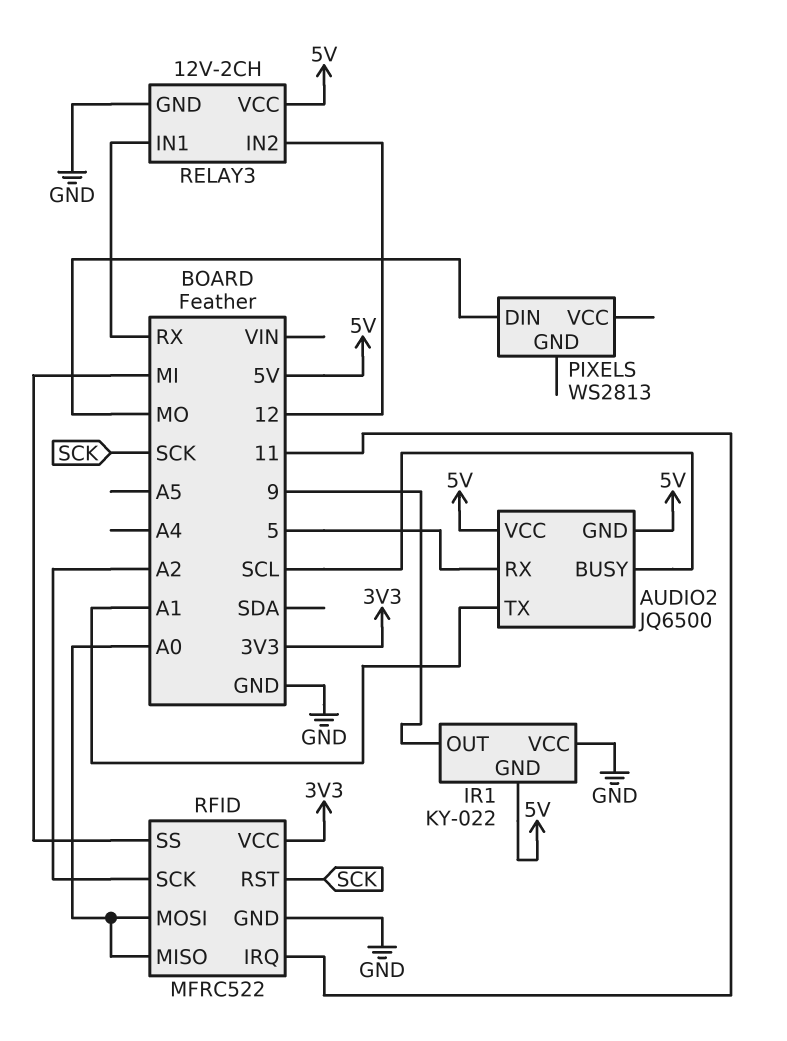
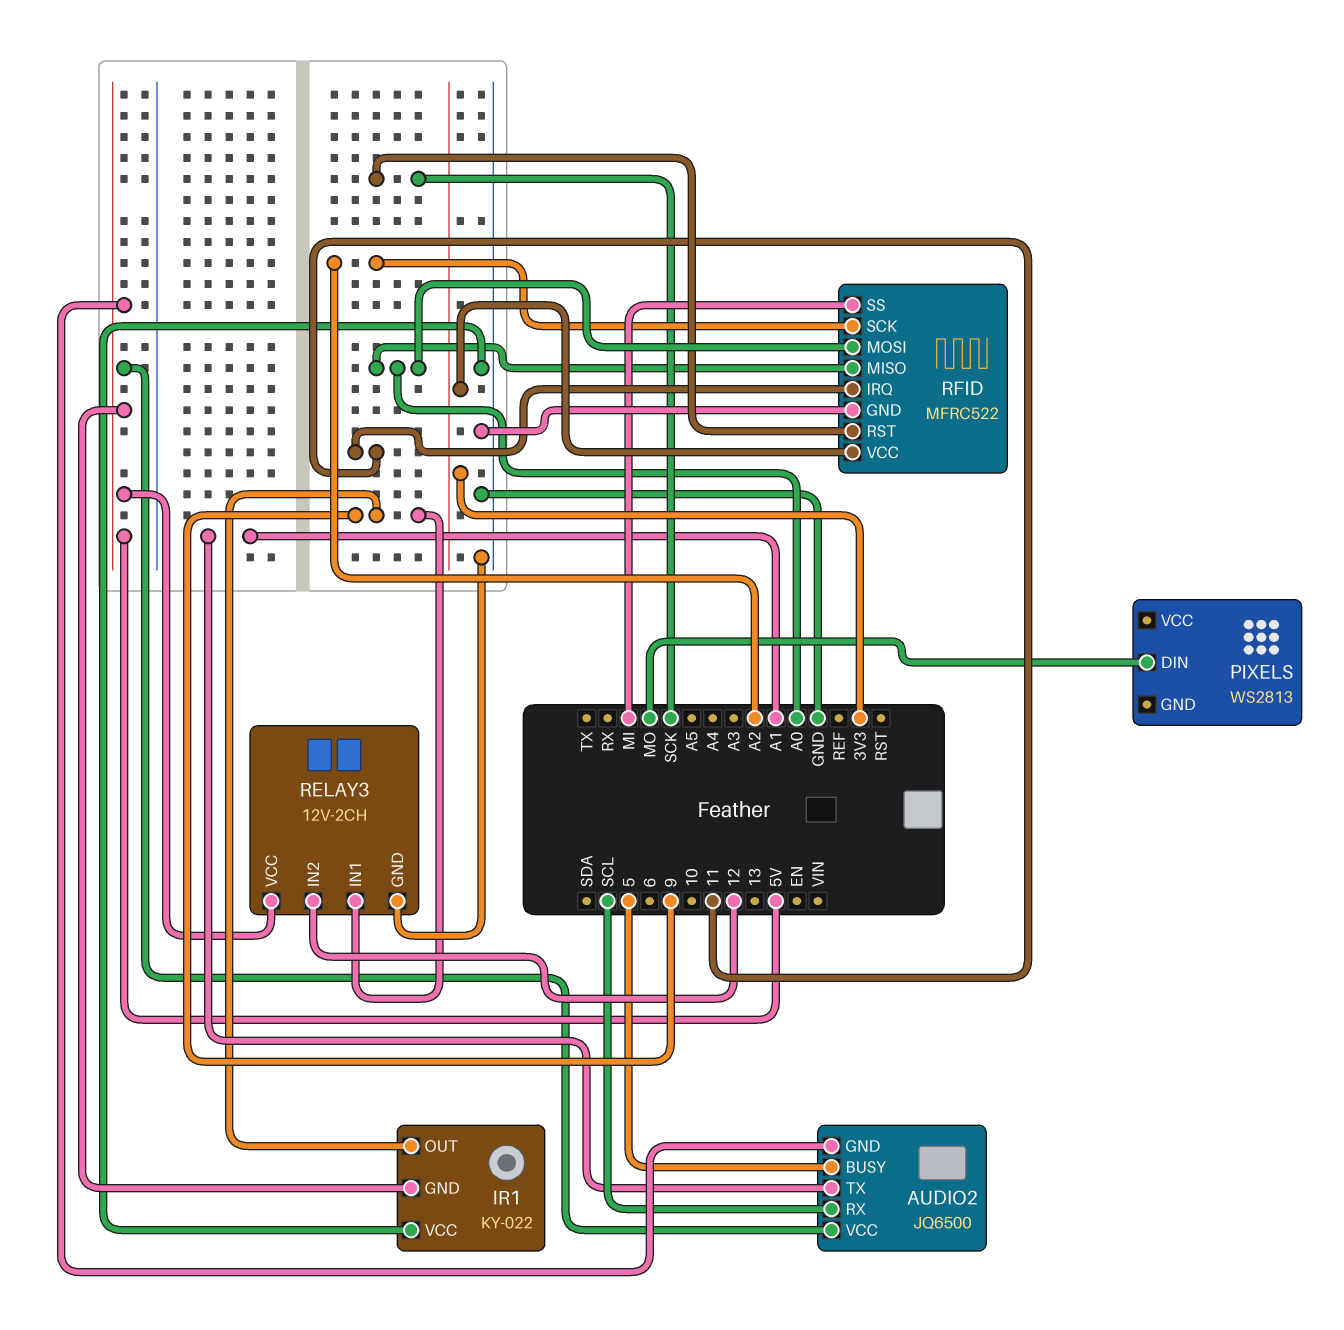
AUDIO2 pin BUSY: SCL -> 5
AUDIO2 pin RX: 5 -> SCL
RELAY3 pin IN1: RX -> 9

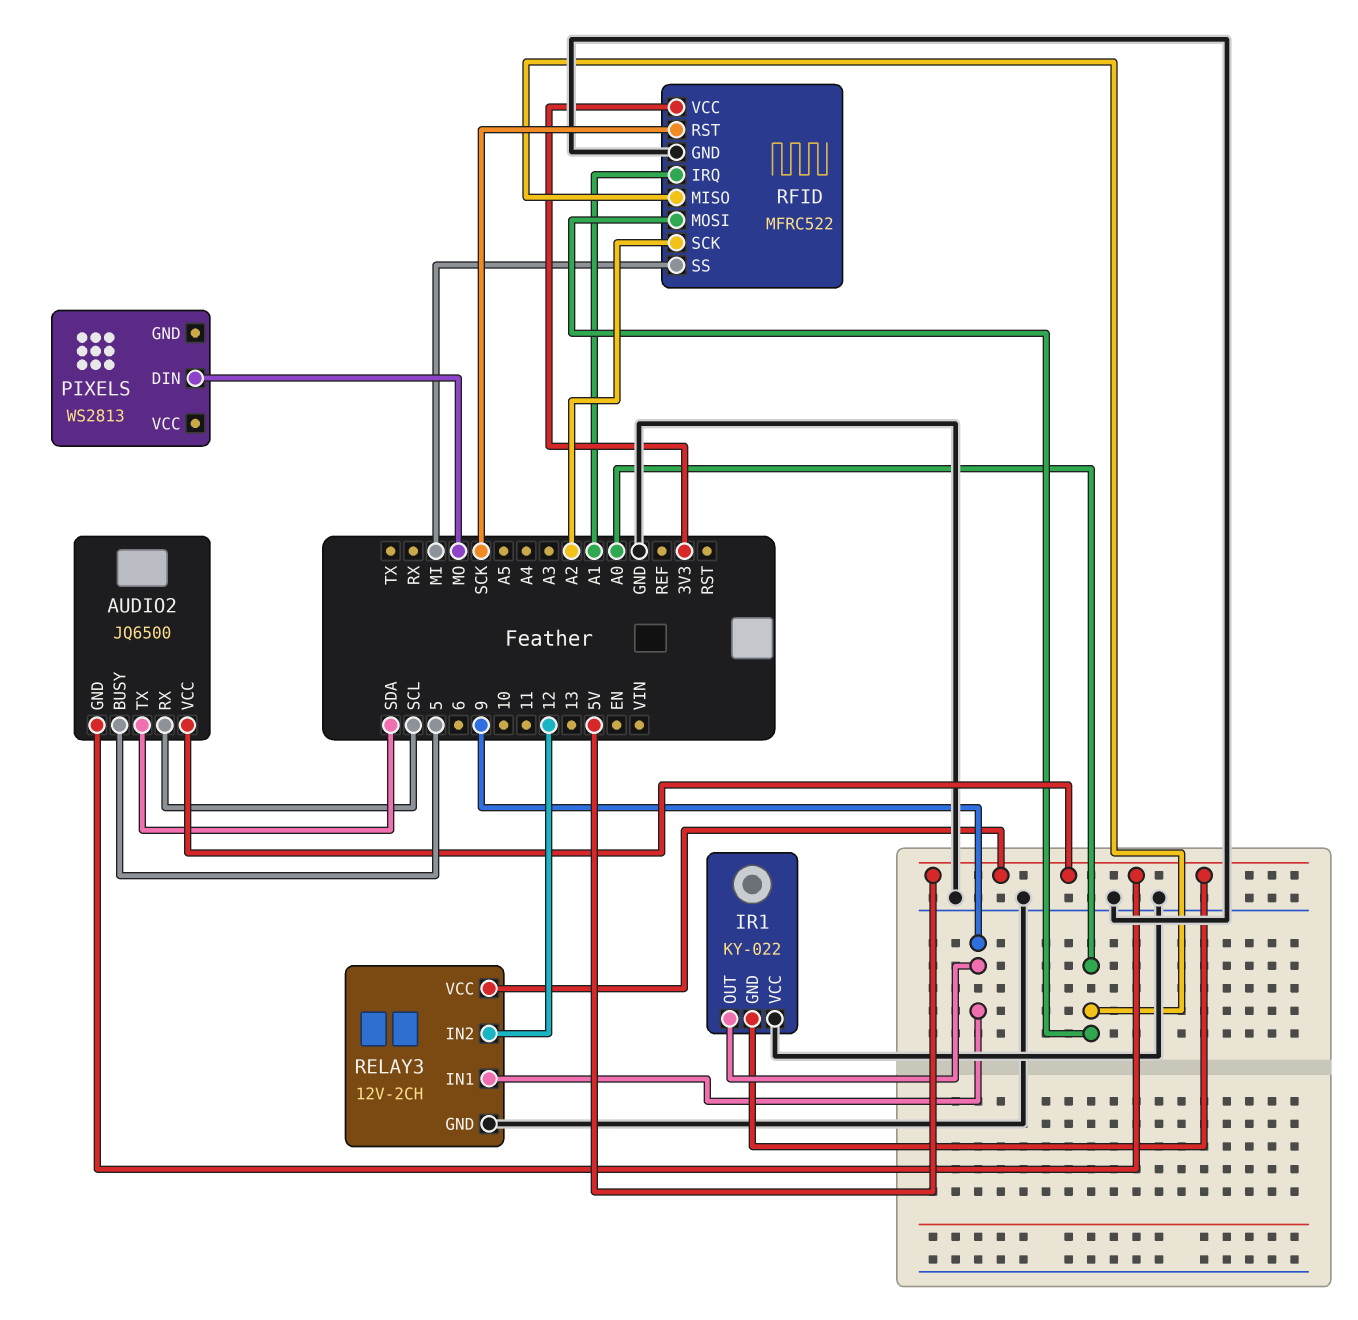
AUDIO2 pin TX: A1 -> SDA
RFID pin IRQ: 11 -> A1

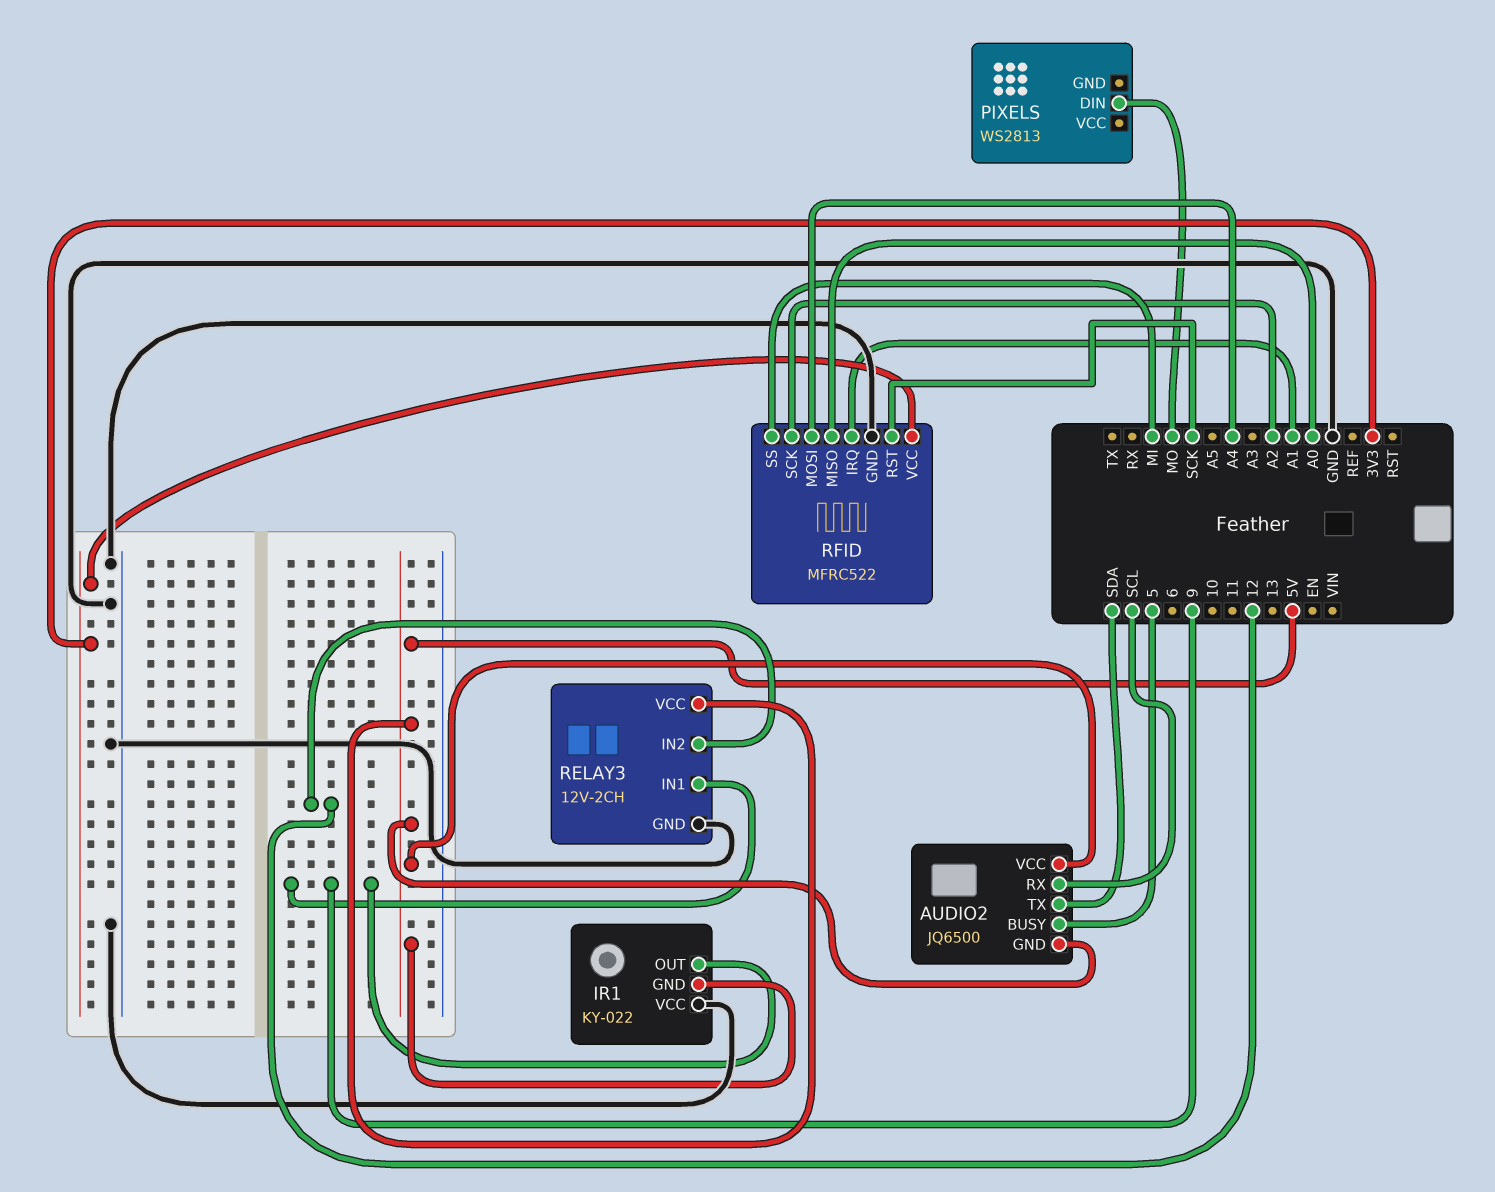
RFID pin MOSI: A0 -> A4

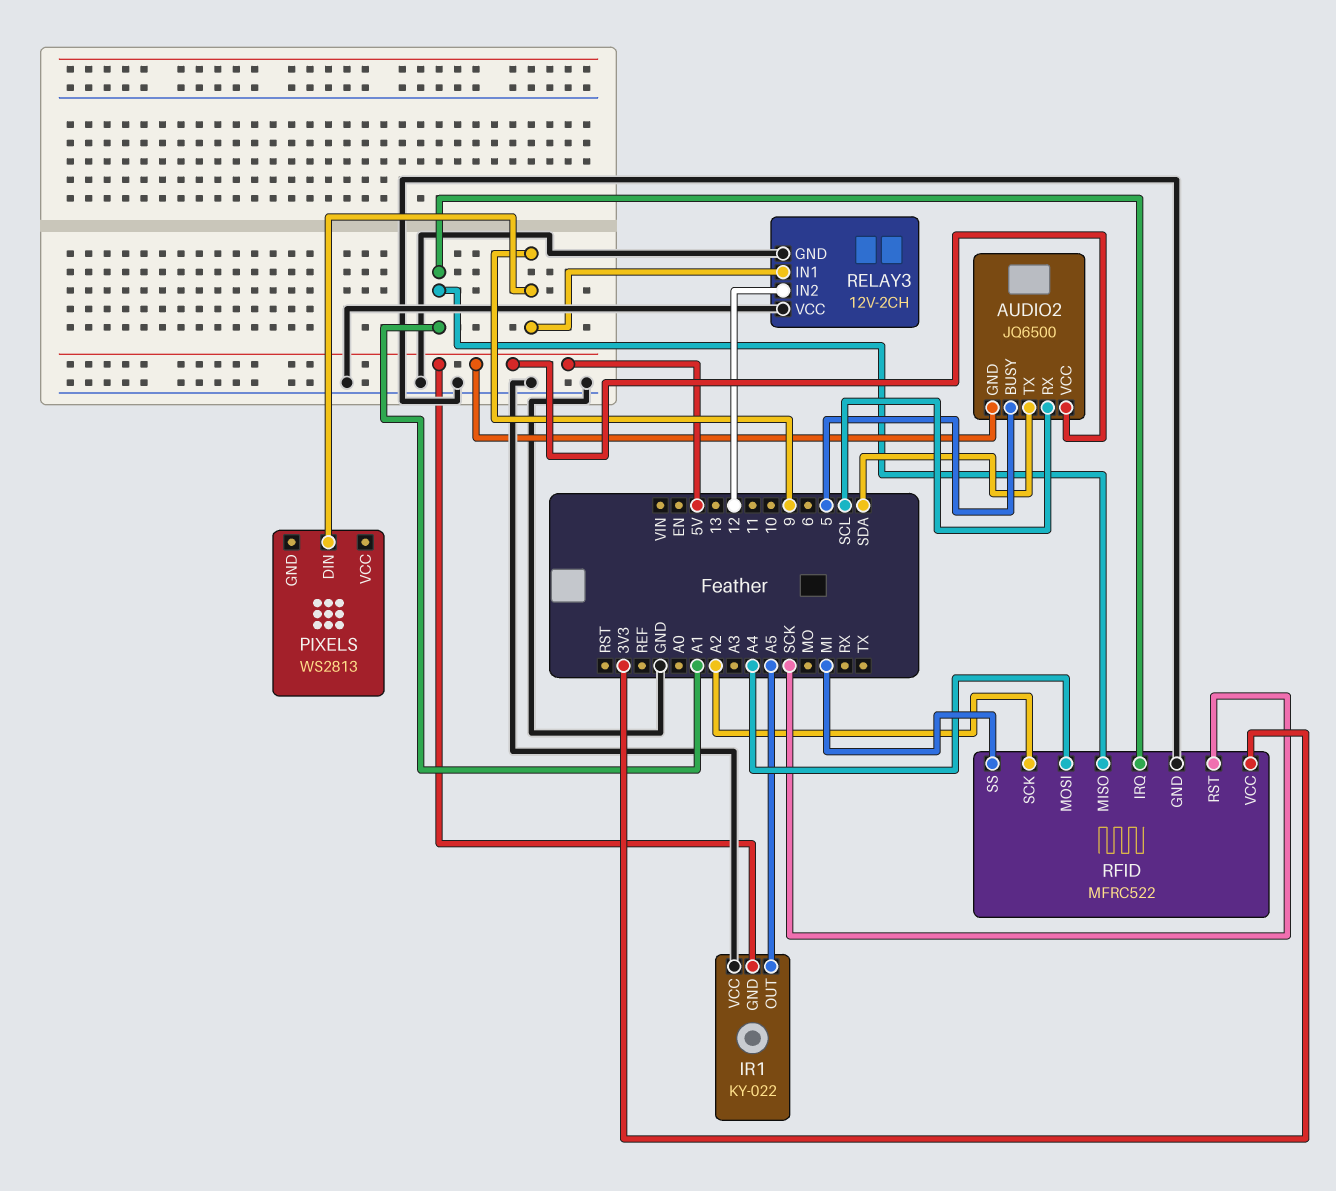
IR1 pin OUT: 9 -> A5
PIXELS pin DIN: MO -> 9
RELAY3 pin VCC: 5V -> GND
RFID pin MISO: A0 -> A1

